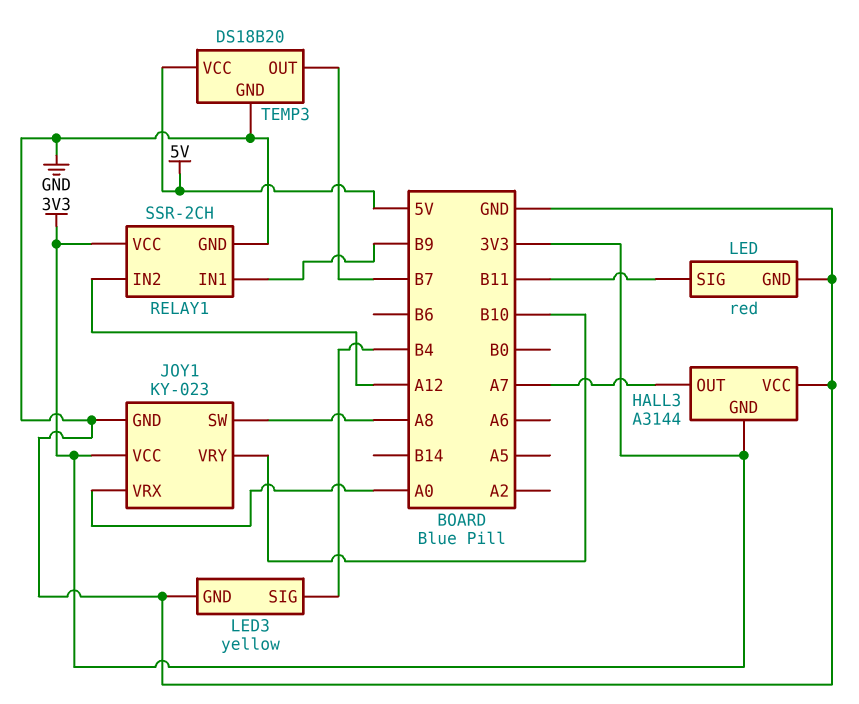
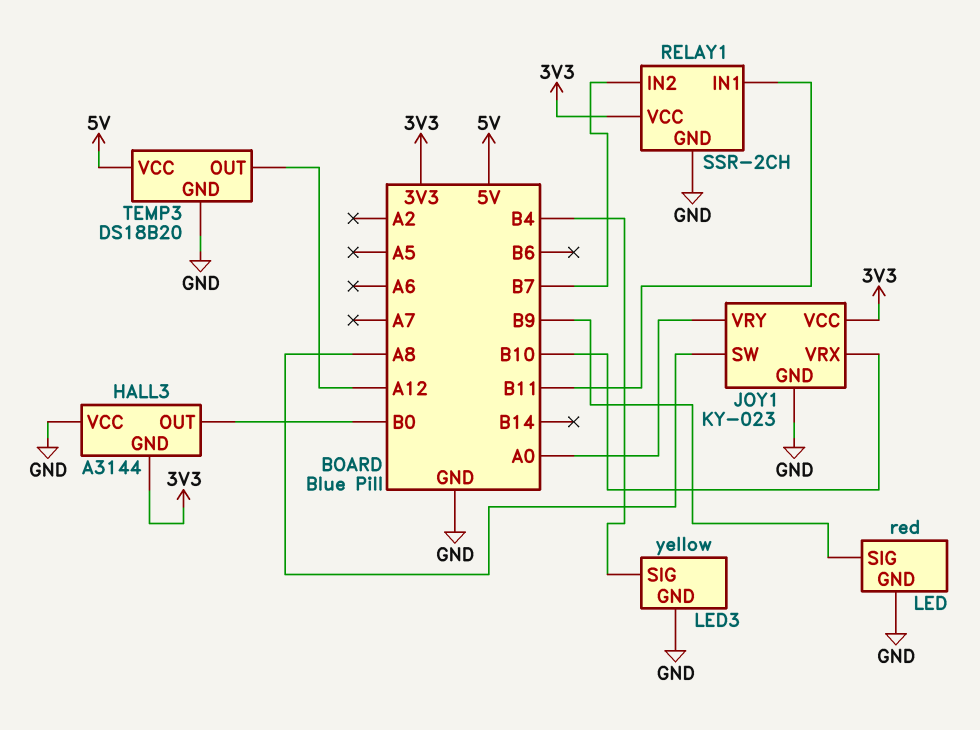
HALL3 pin OUT: A7 -> B0
JOY1 pin VRX: A0 -> B10
JOY1 pin VRY: B10 -> A0
LED pin SIG: B11 -> B9
RELAY1 pin IN1: B9 -> B11
RELAY1 pin IN2: A12 -> B7
TEMP3 pin OUT: B7 -> A12

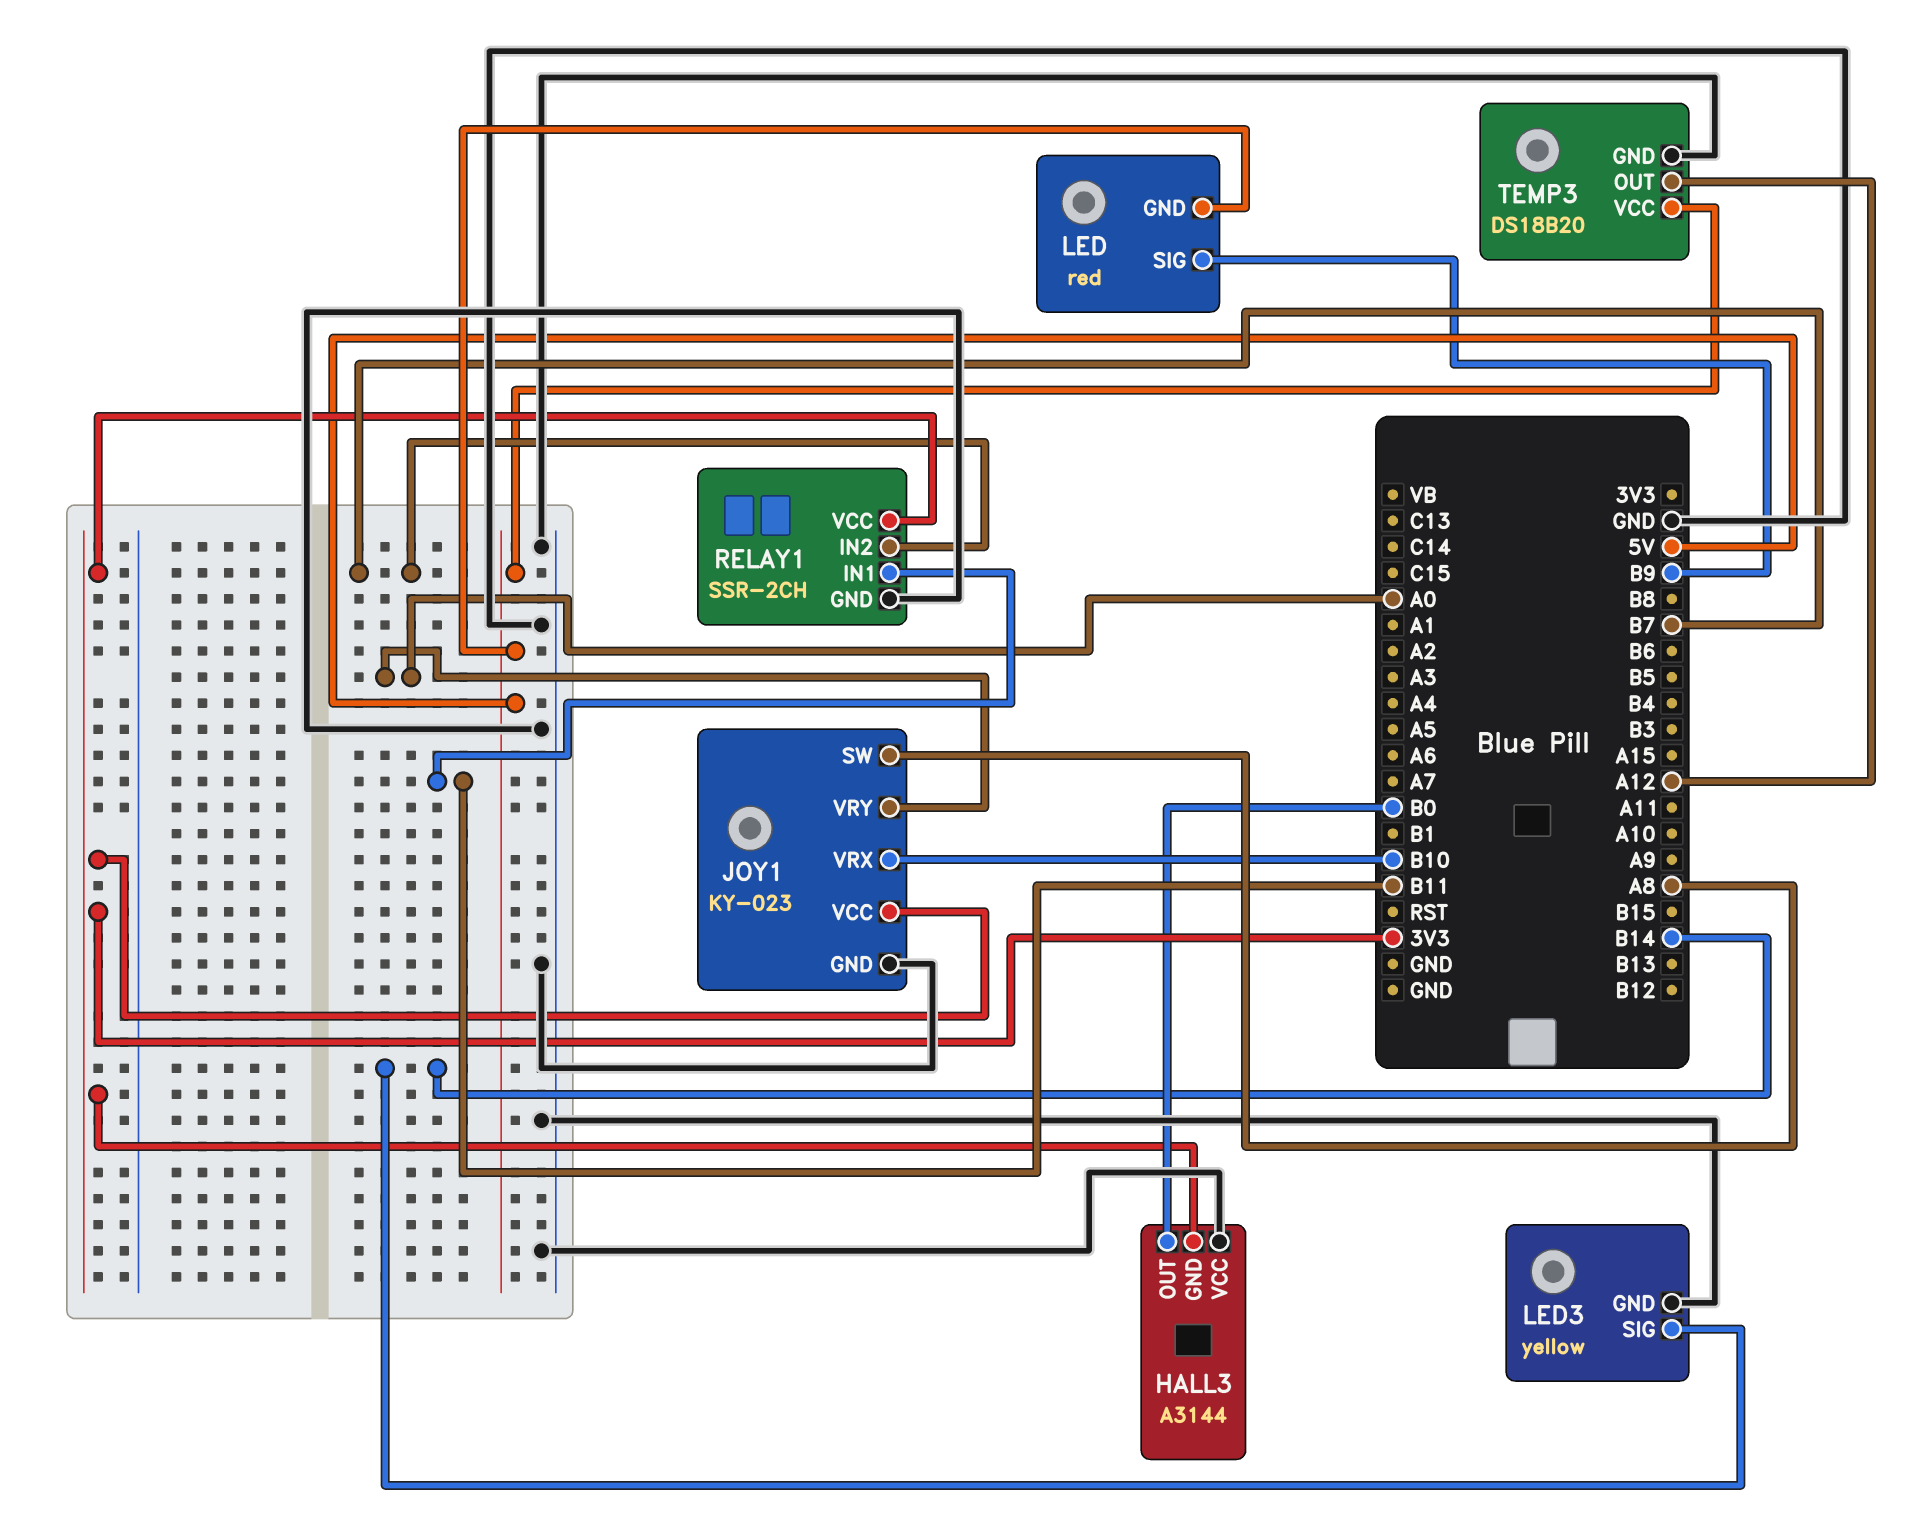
LED pin GND: GND -> 5V
LED3 pin SIG: B4 -> B14

